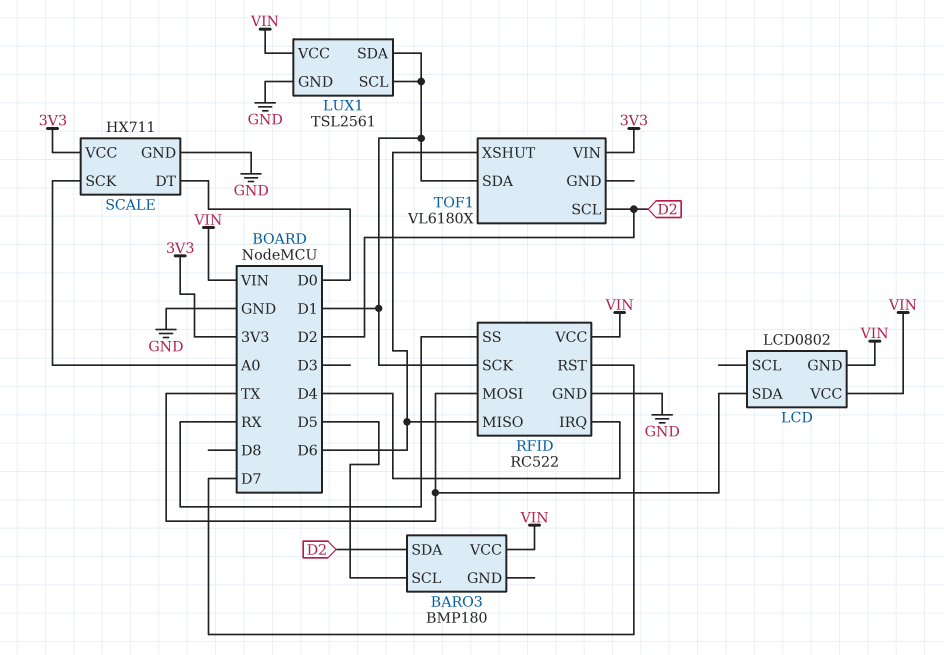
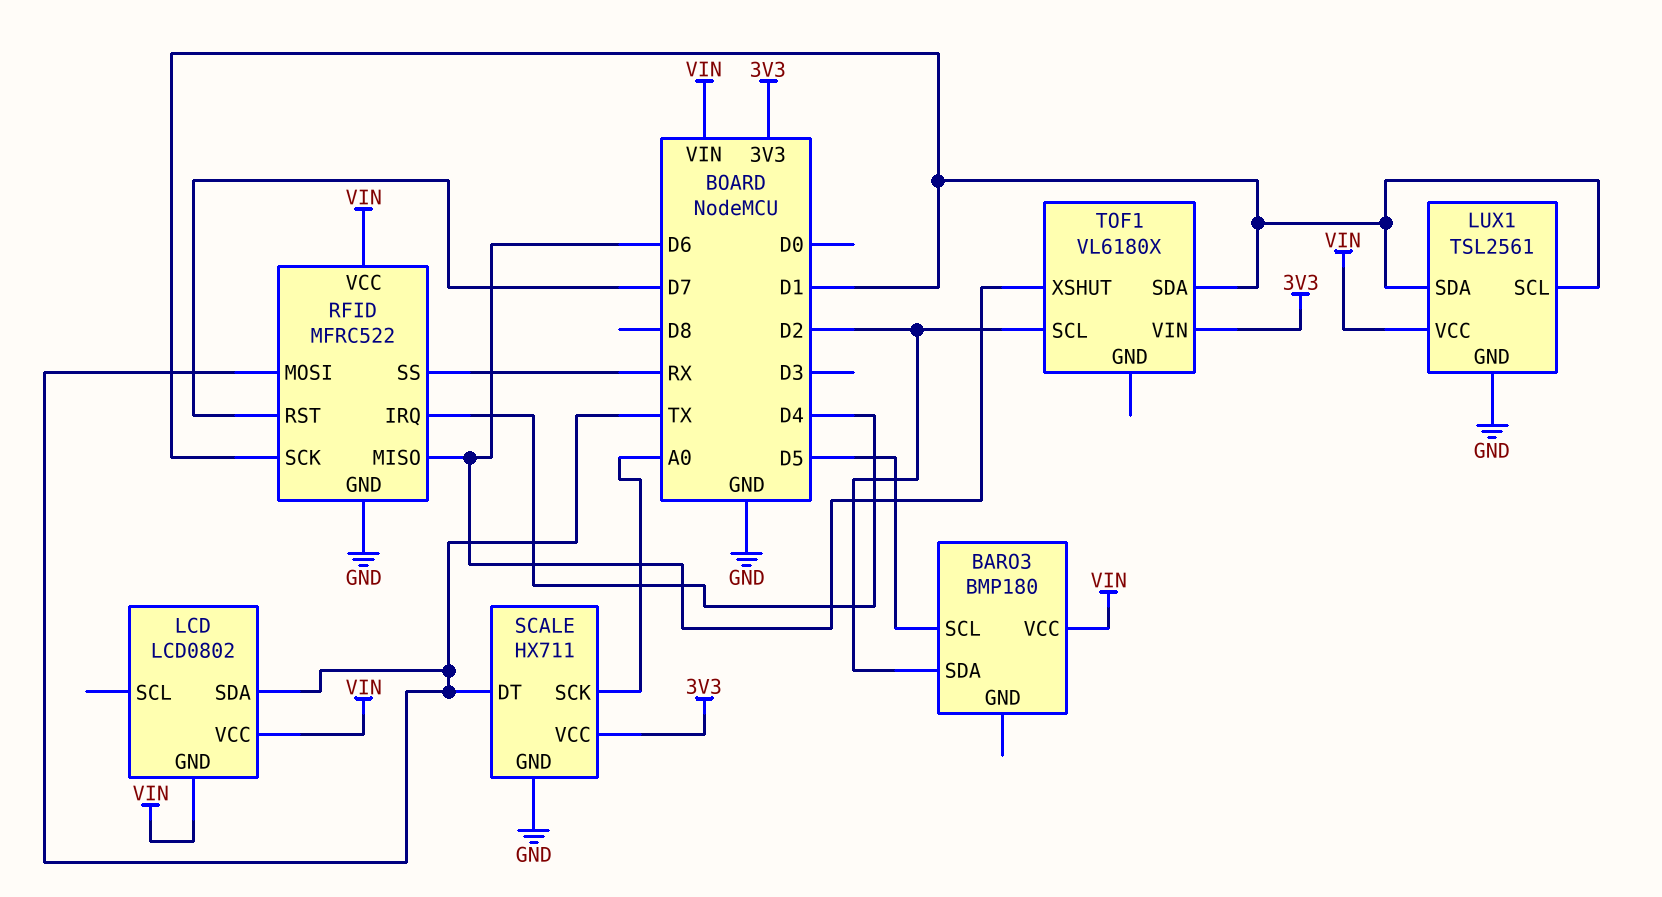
RFID: RC522 -> MFRC522
SCALE pin DT: D0 -> TX

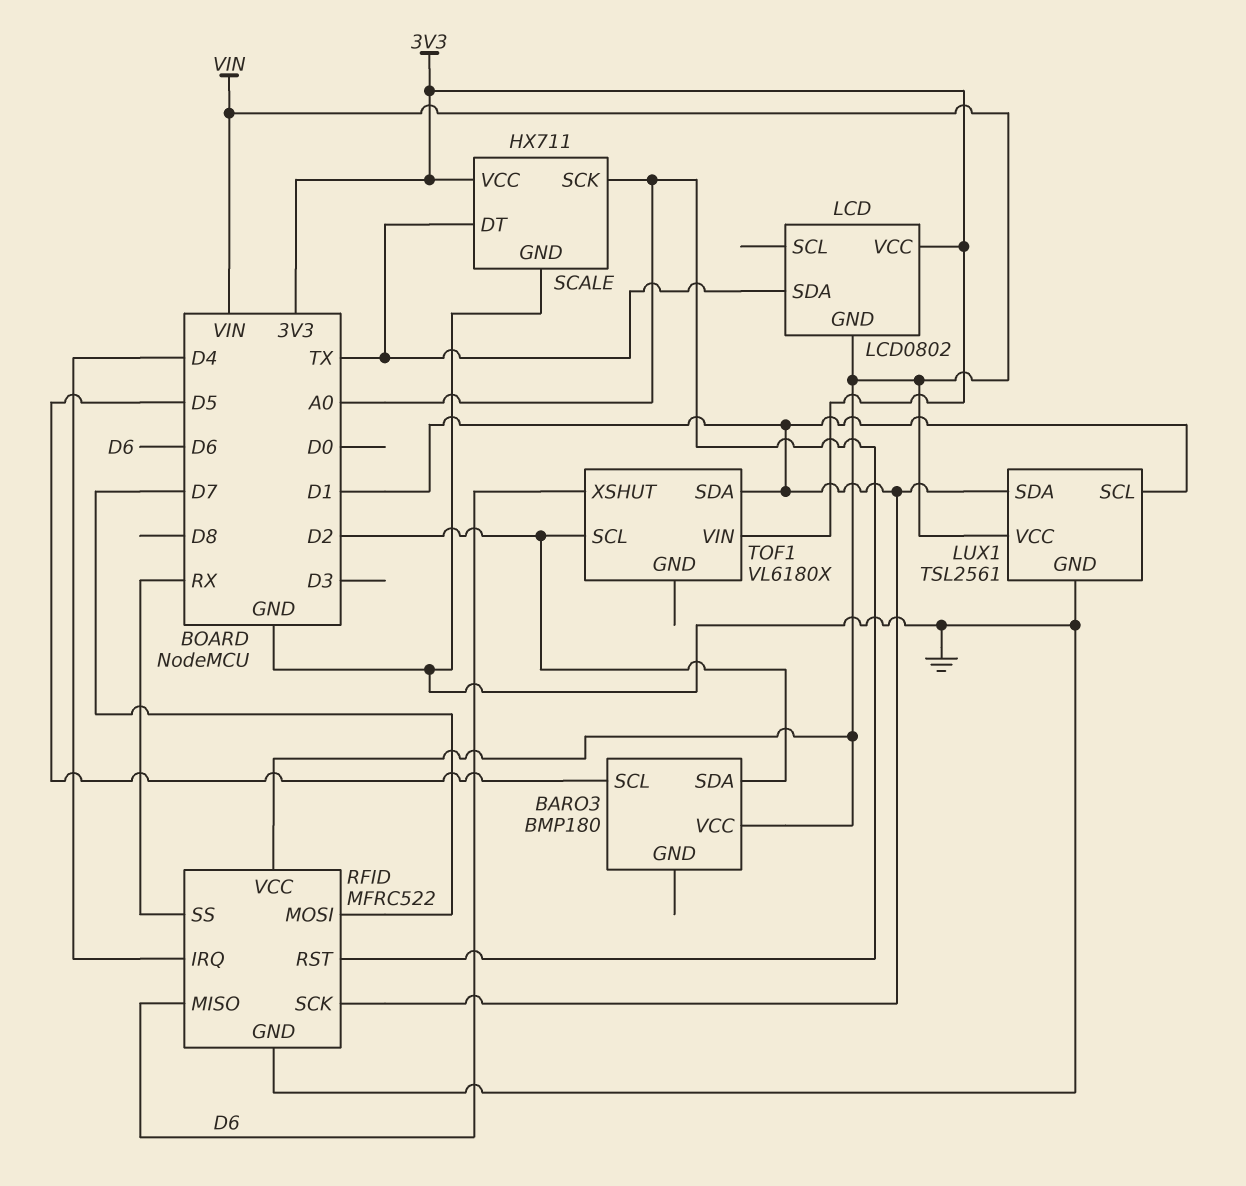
LCD pin VCC: VIN -> 3V3
RFID pin MOSI: TX -> D7
RFID pin RST: D7 -> A0

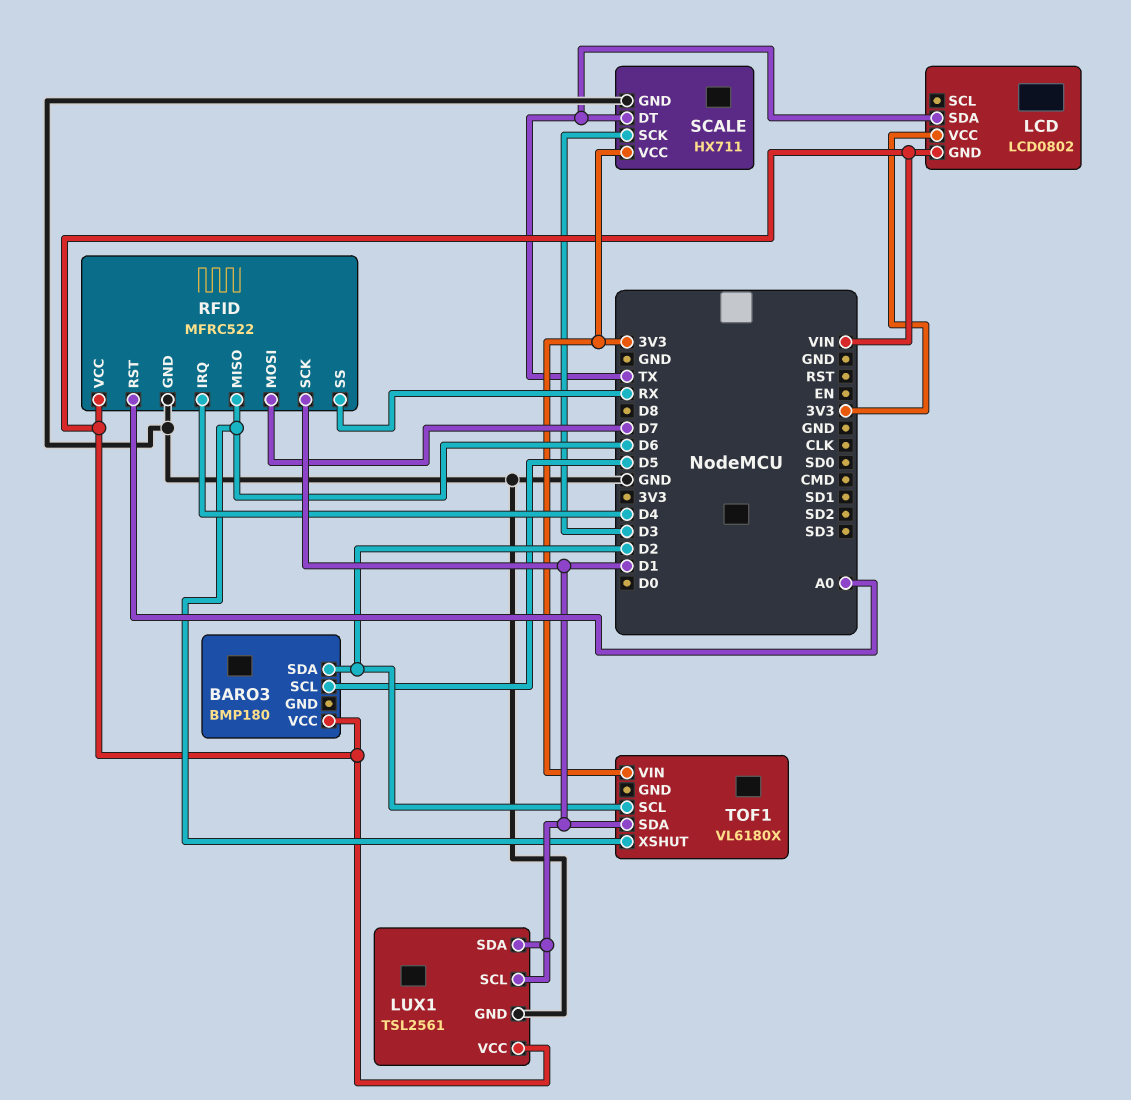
SCALE pin SCK: A0 -> D3

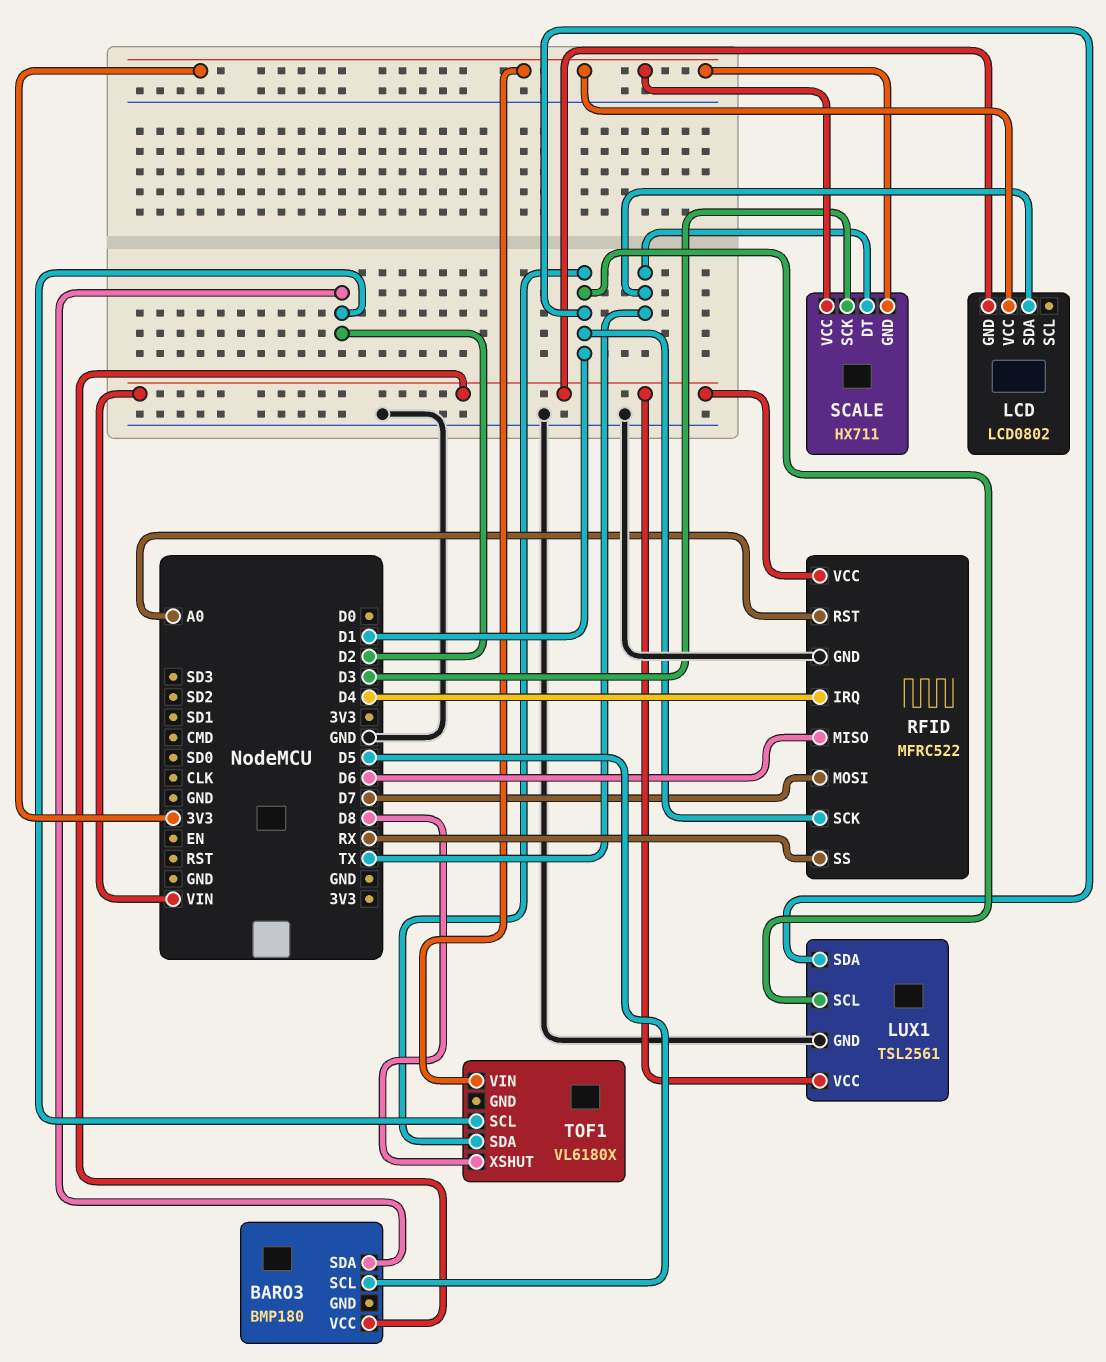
SCALE pin GND: GND -> 3V3
TOF1 pin XSHUT: D6 -> D8

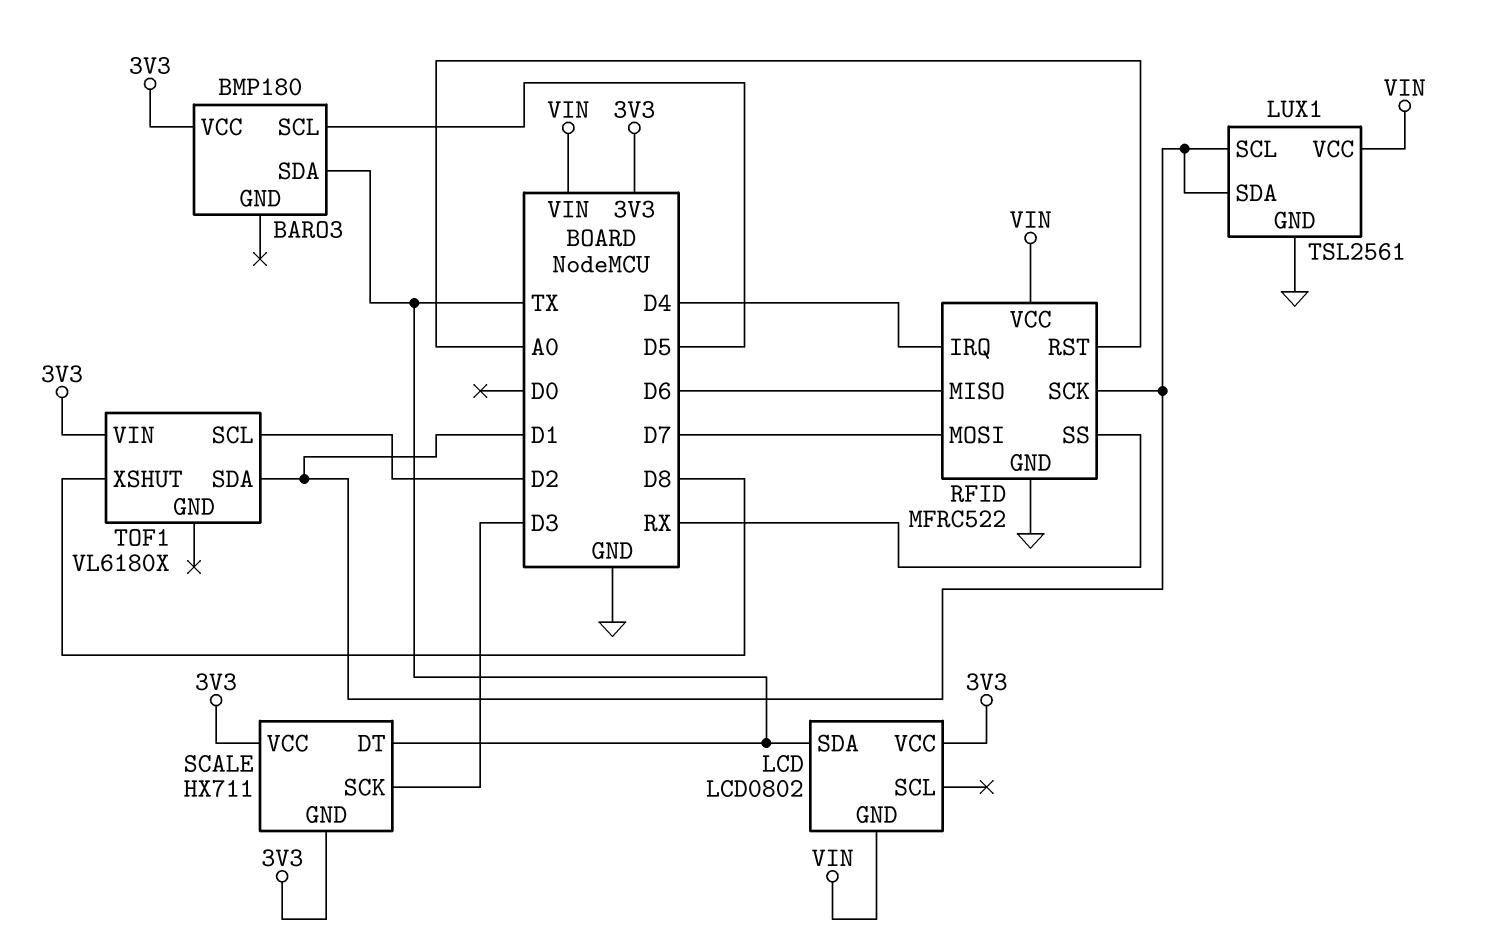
BARO3 pin SDA: D2 -> TX
BARO3 pin VCC: VIN -> 3V3

